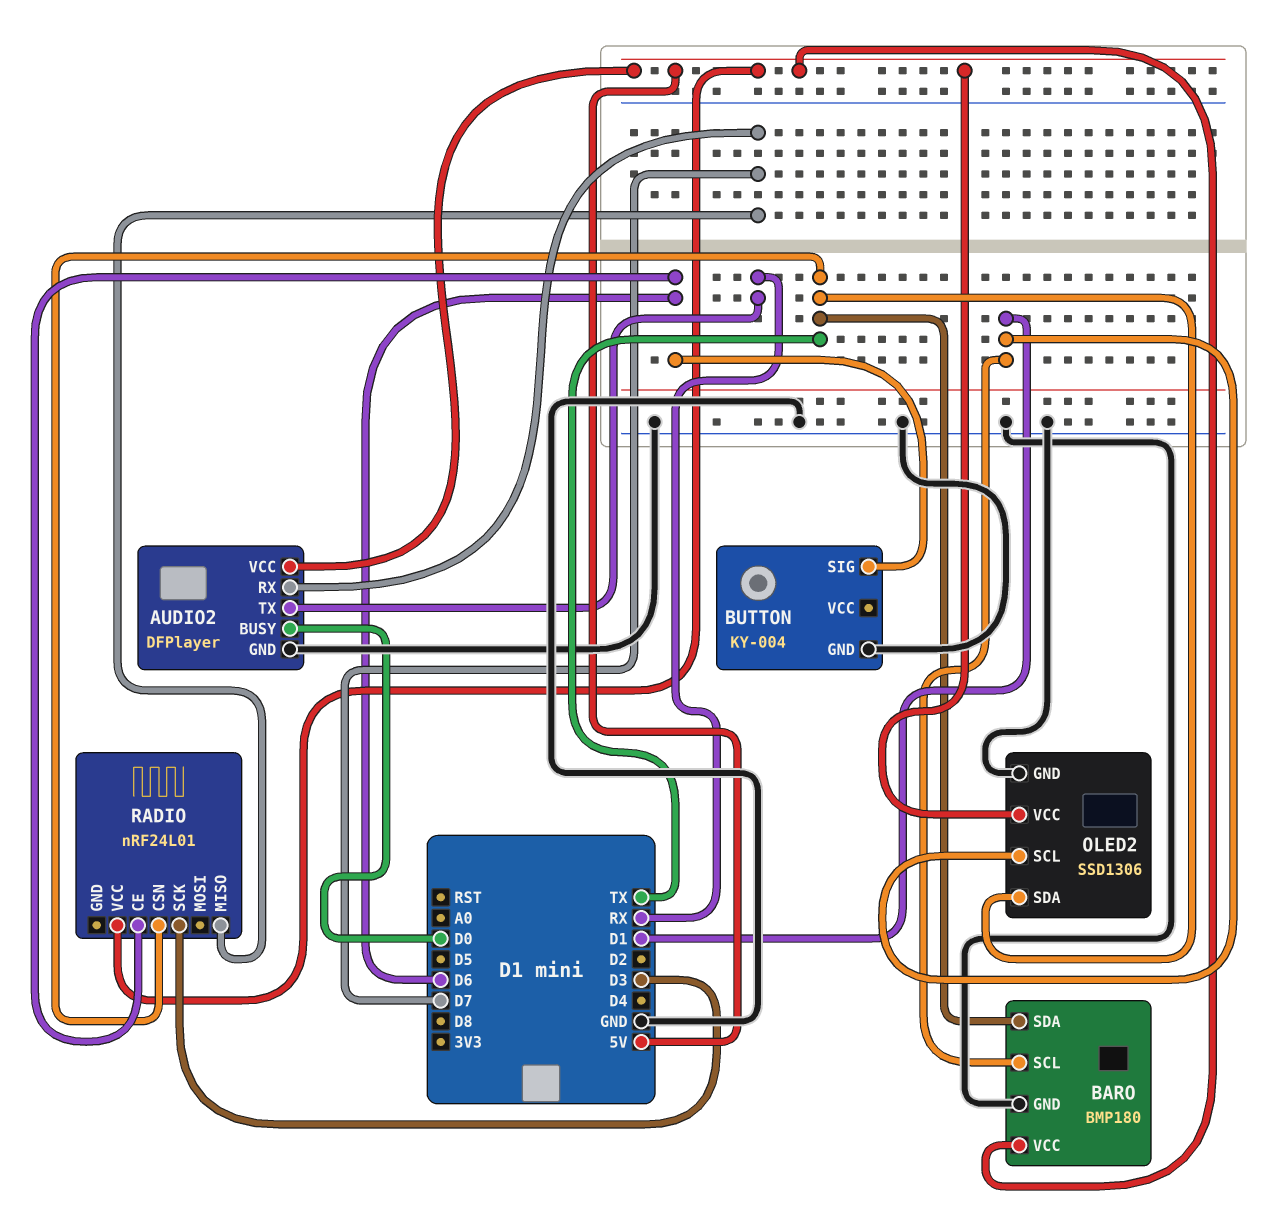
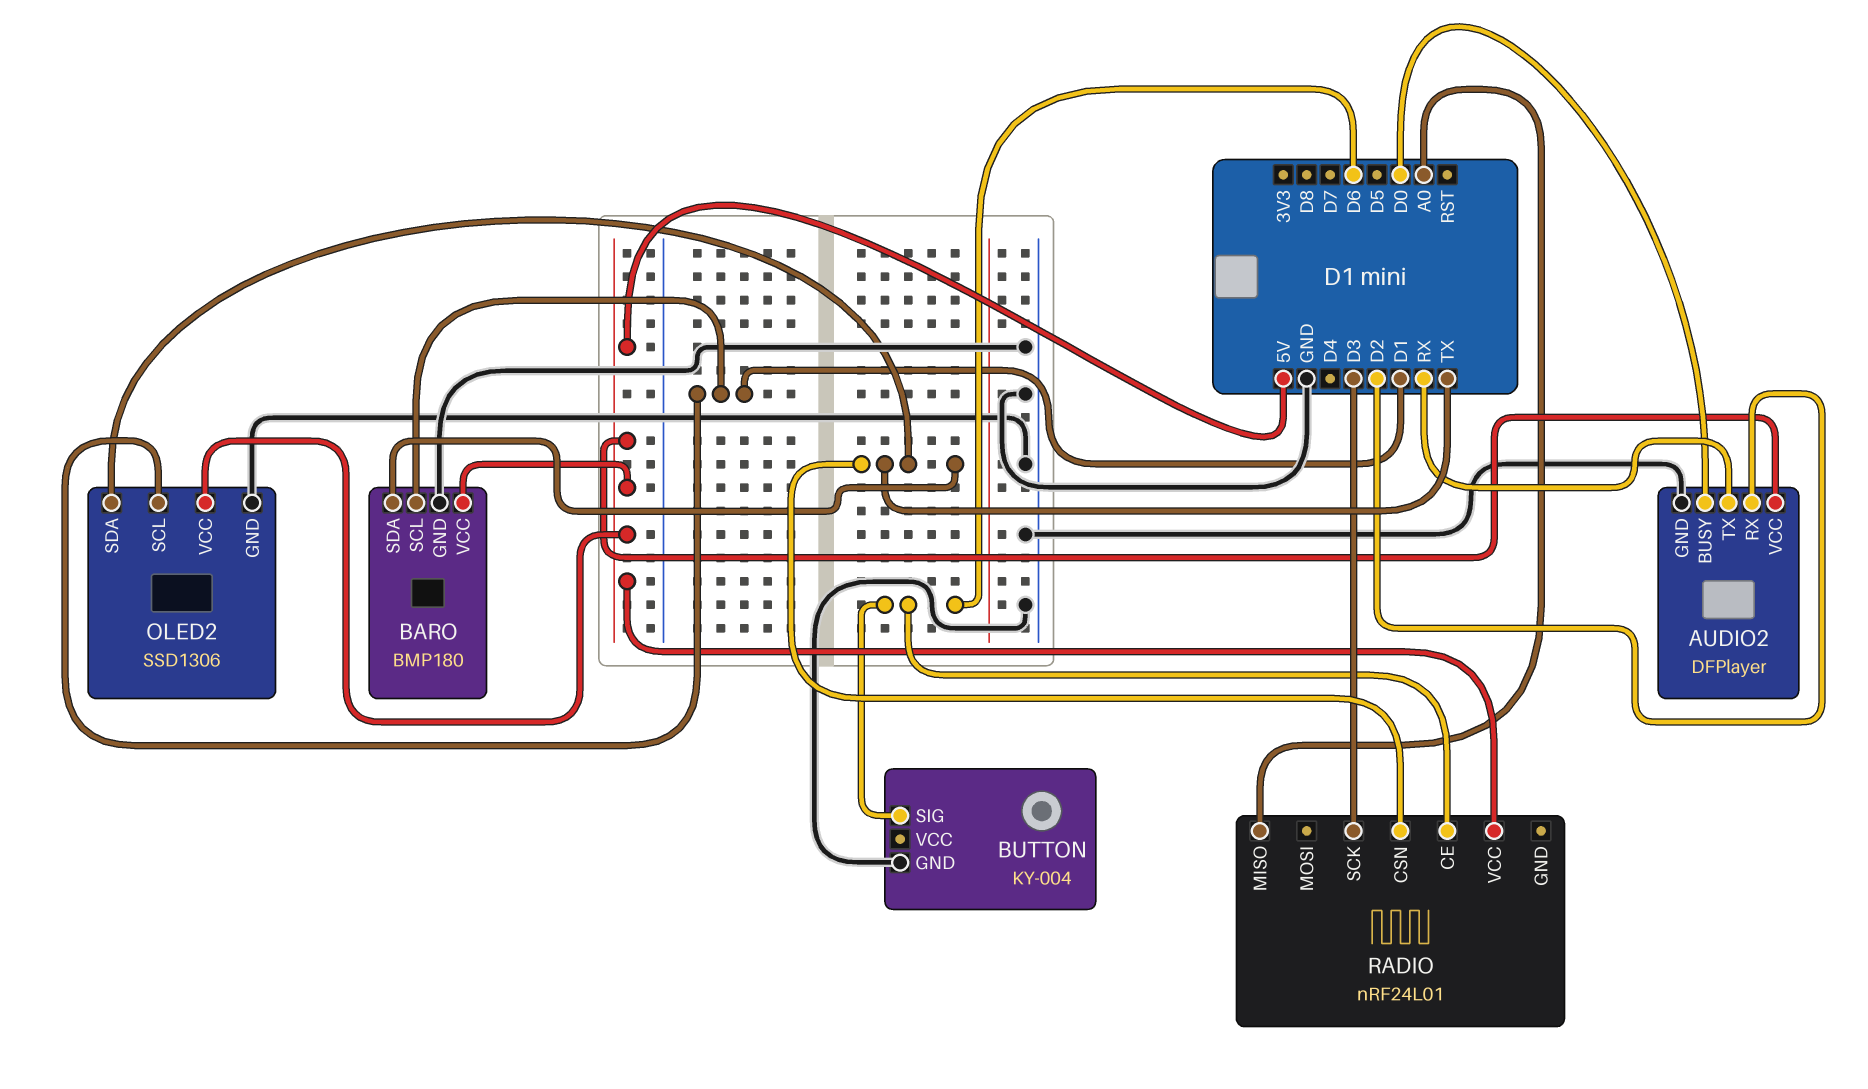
AUDIO2 pin RX: D7 -> D2
RADIO pin MISO: D7 -> A0

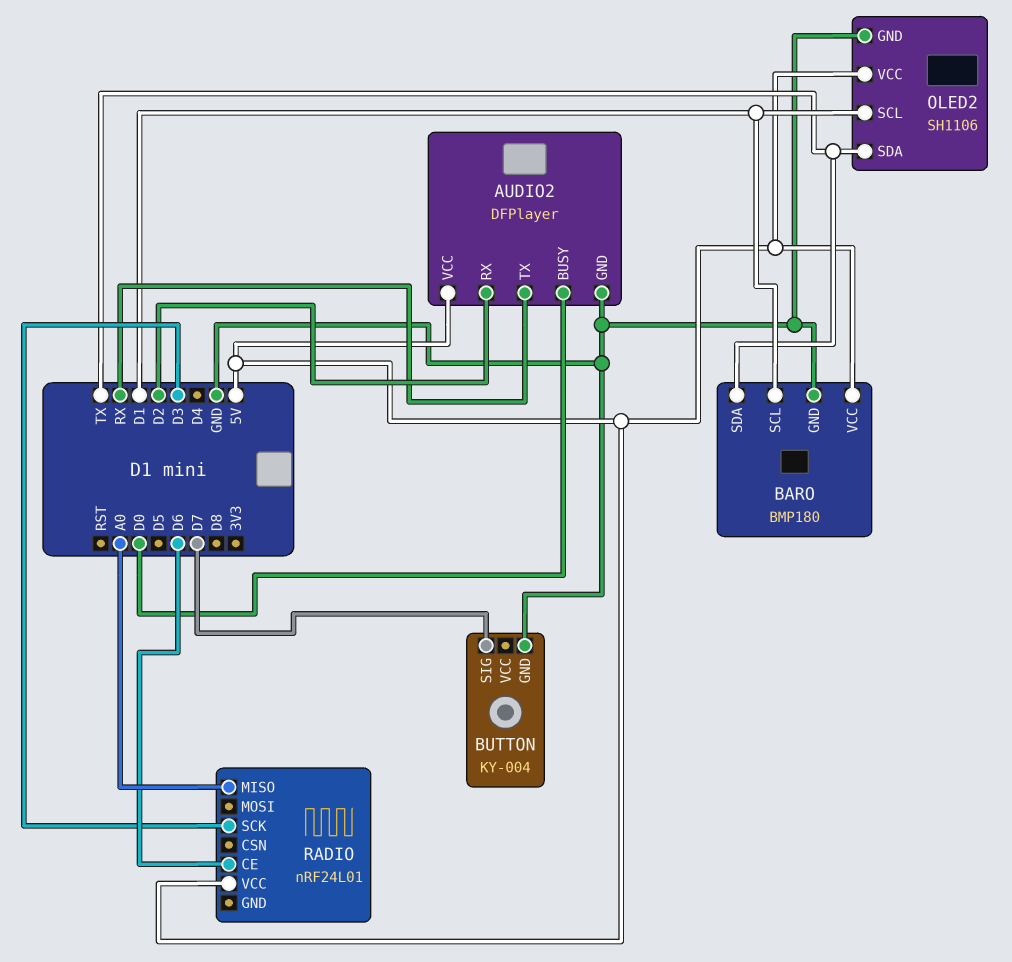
BUTTON pin SIG: D6 -> D7
OLED2: SSD1306 -> SH1106
RADIO pin CSN: TX -> none

